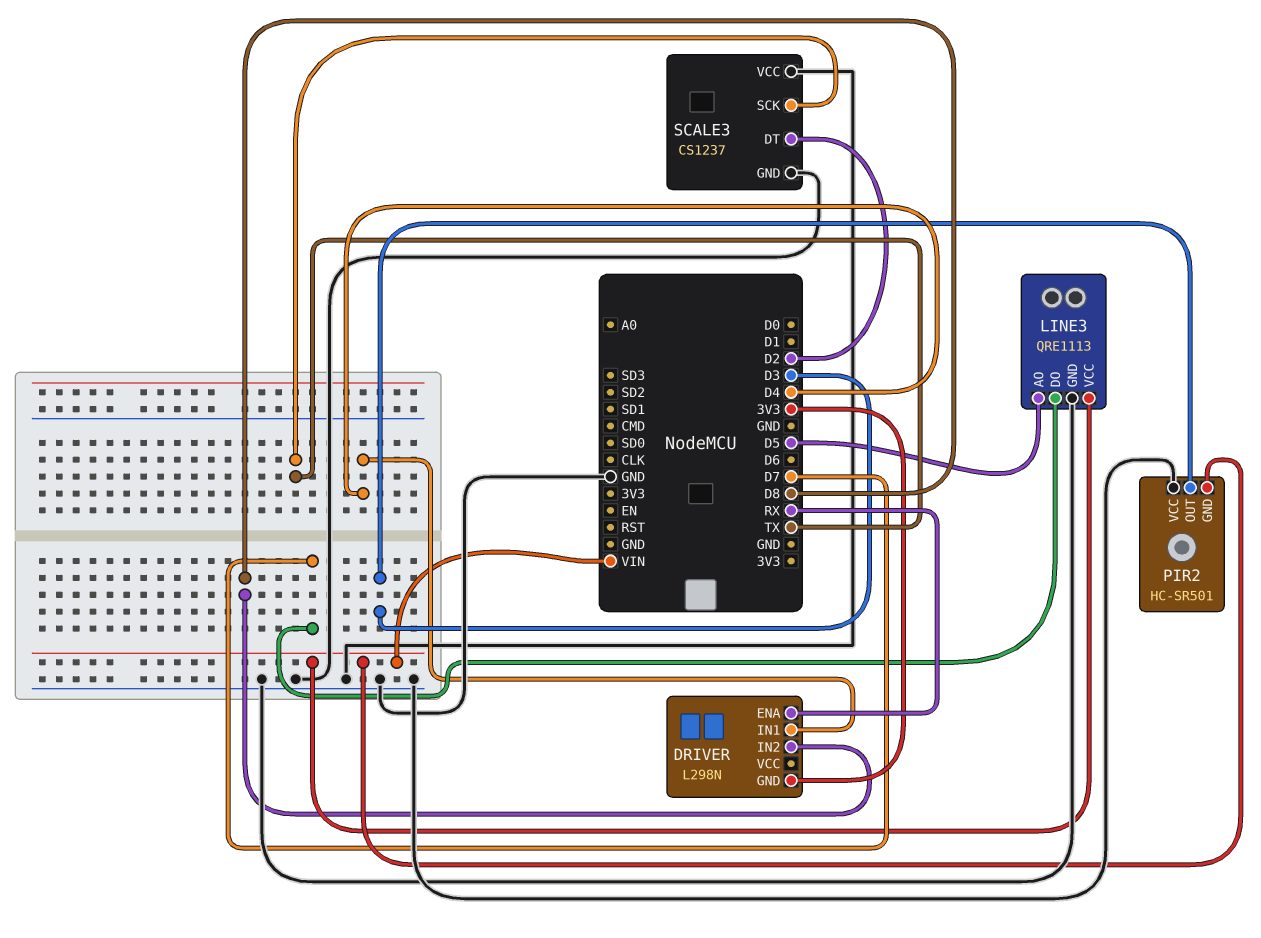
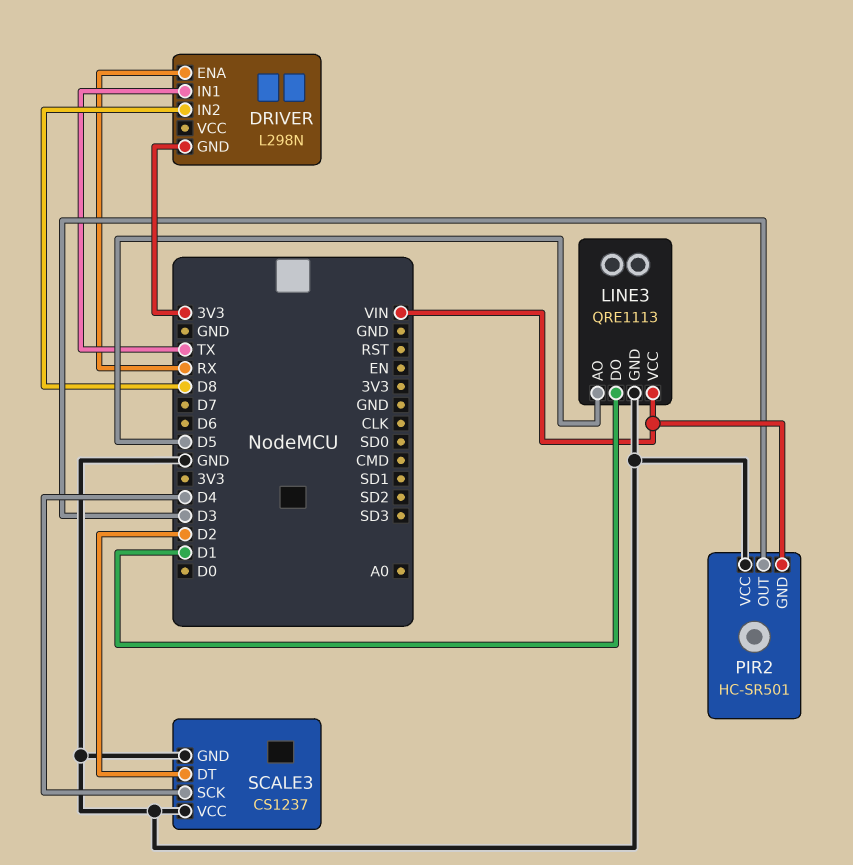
DRIVER pin IN1: D4 -> TX
LINE3 pin DO: D7 -> D1
SCALE3 pin SCK: TX -> D4

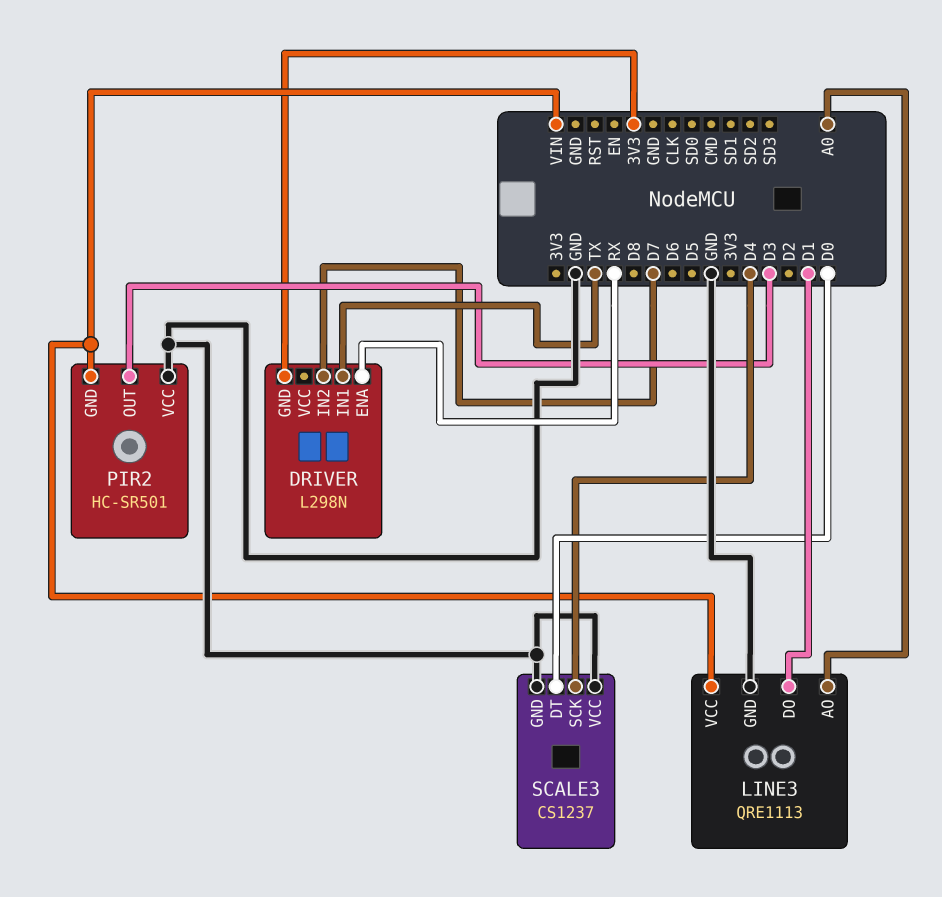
DRIVER pin IN2: D8 -> D7
LINE3 pin AO: D5 -> A0
SCALE3 pin DT: D2 -> D0

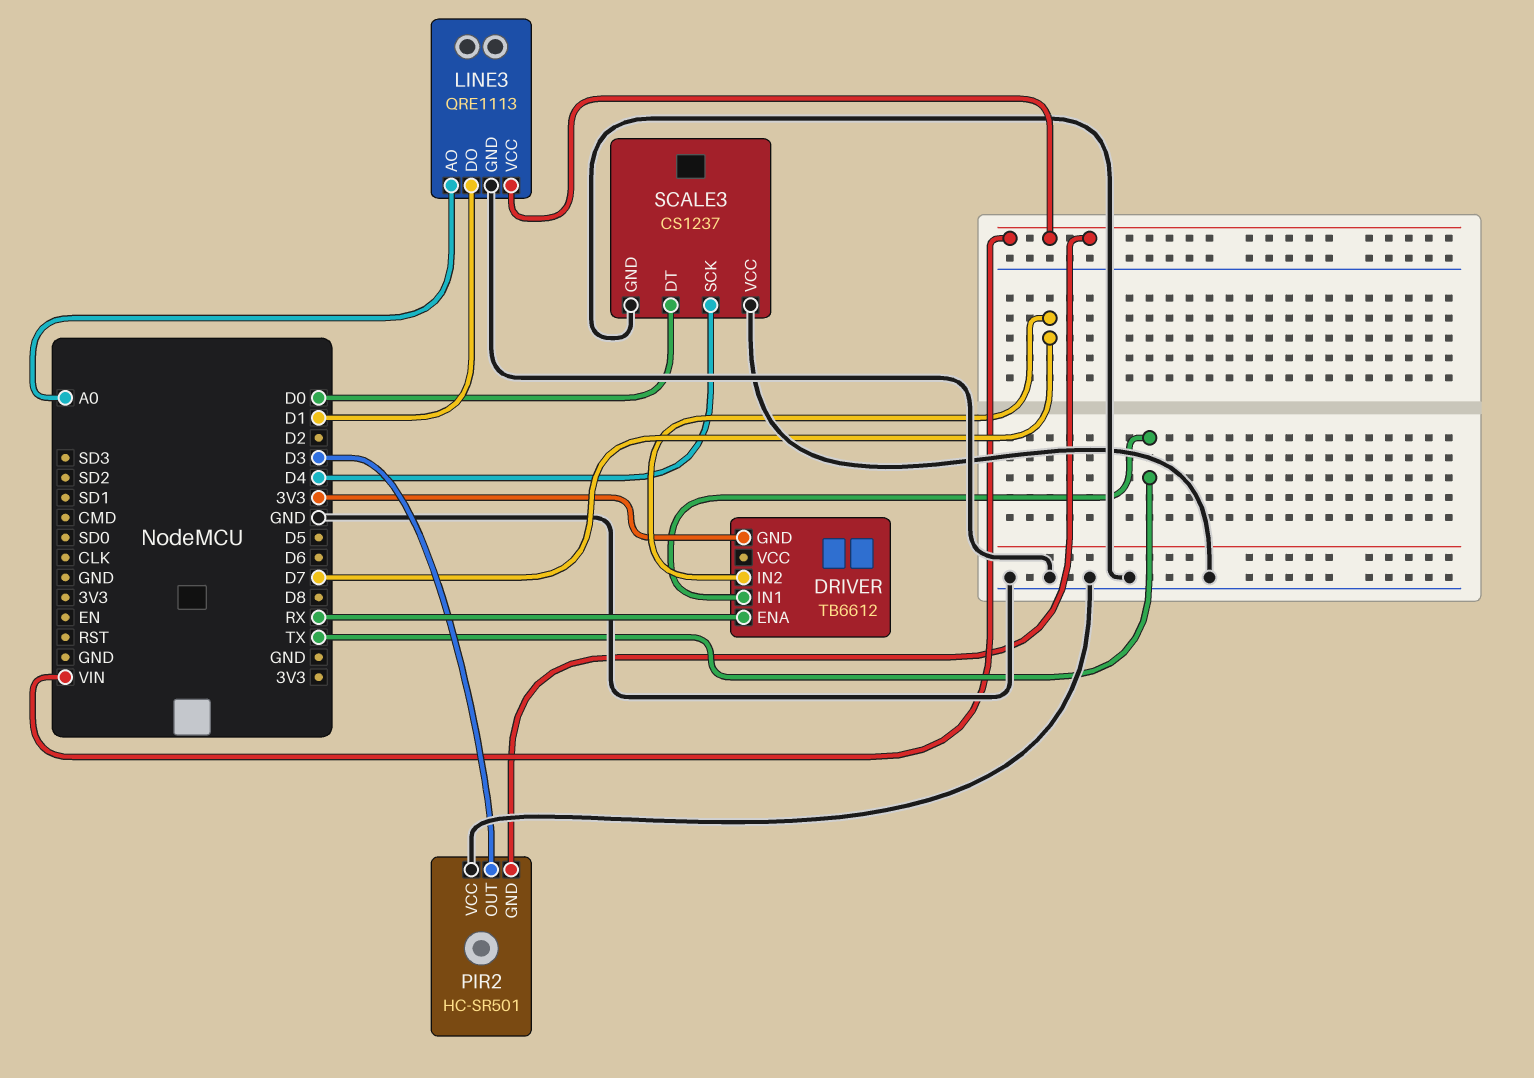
DRIVER: L298N -> TB6612

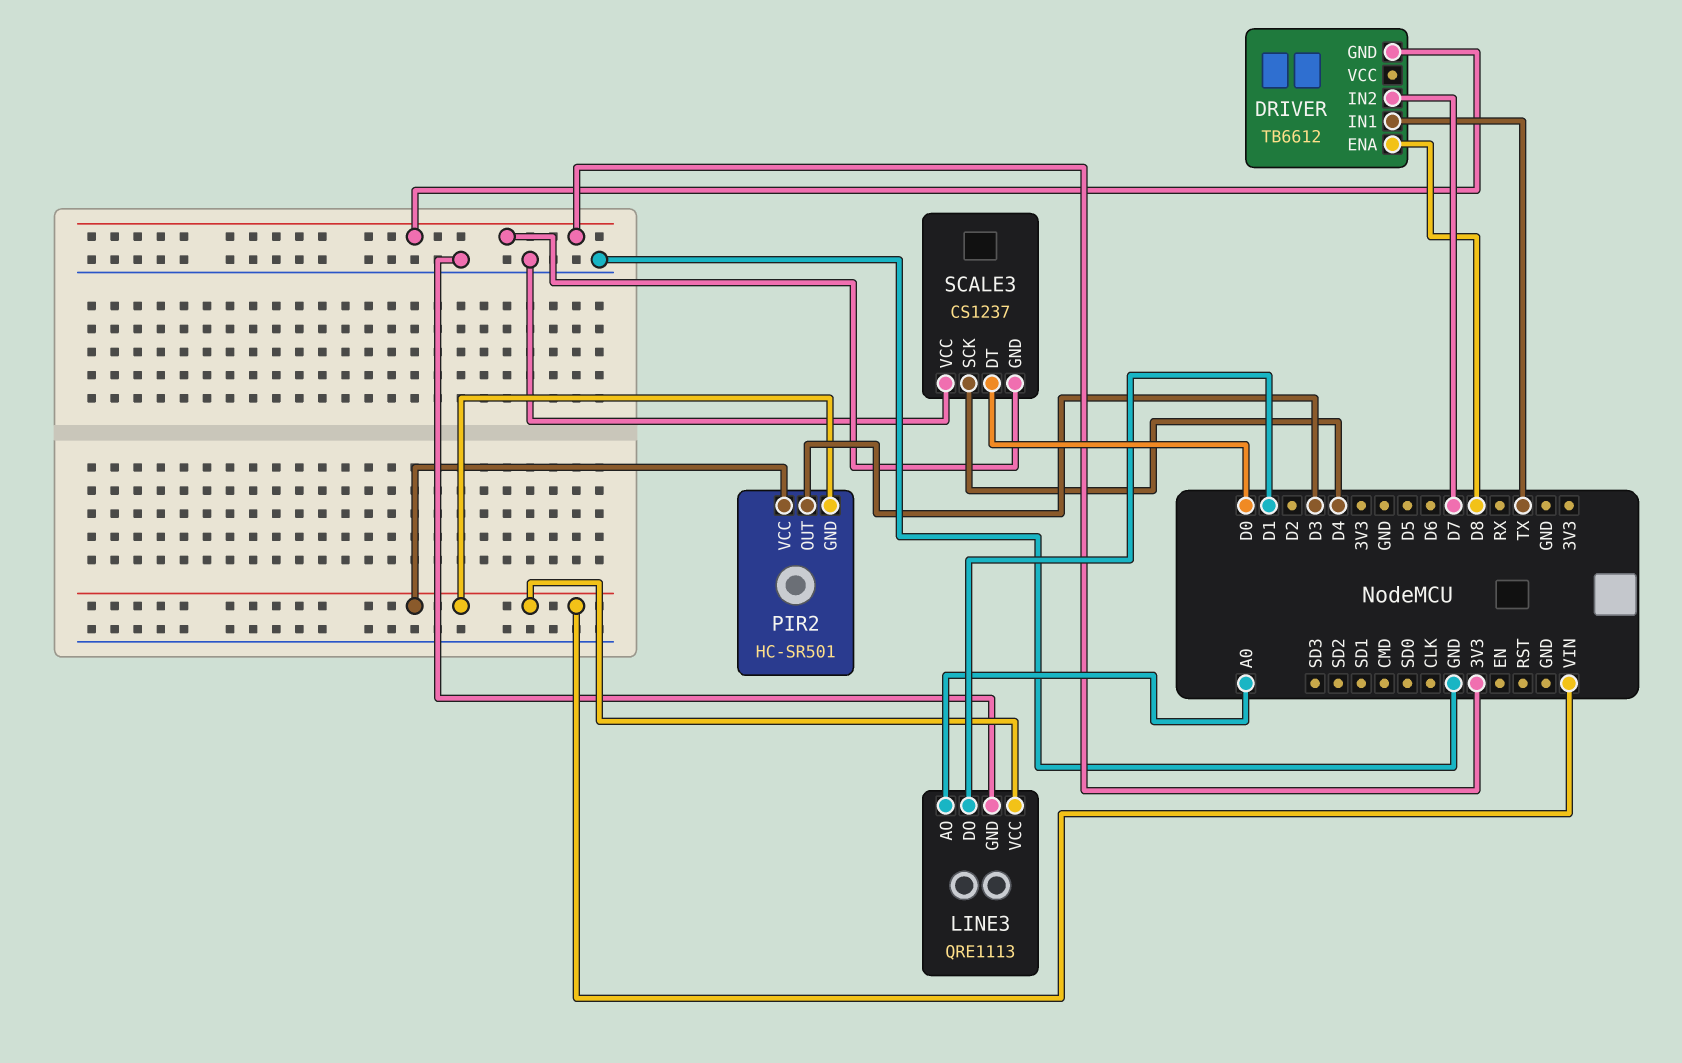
DRIVER pin ENA: RX -> D8
PIR2 pin VCC: GND -> VIN
SCALE3 pin GND: GND -> 3V3

